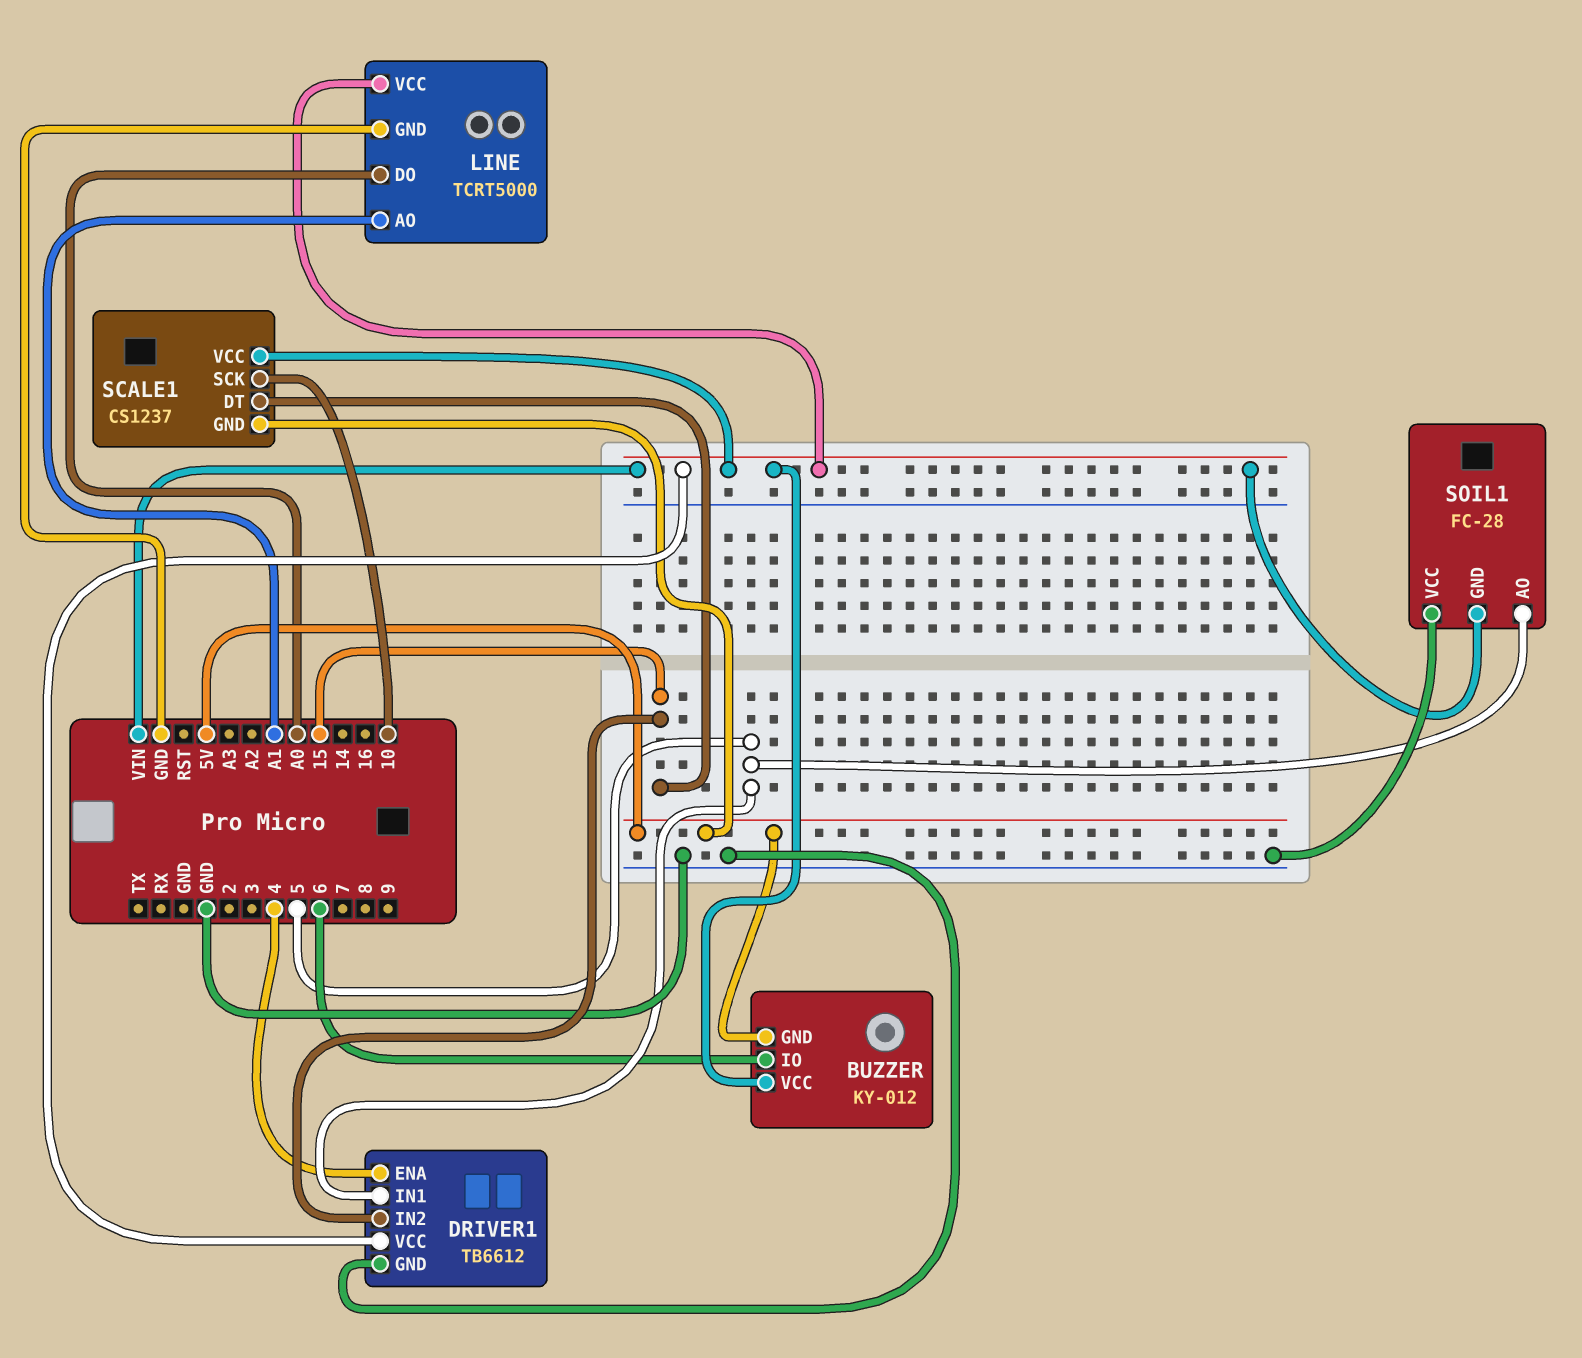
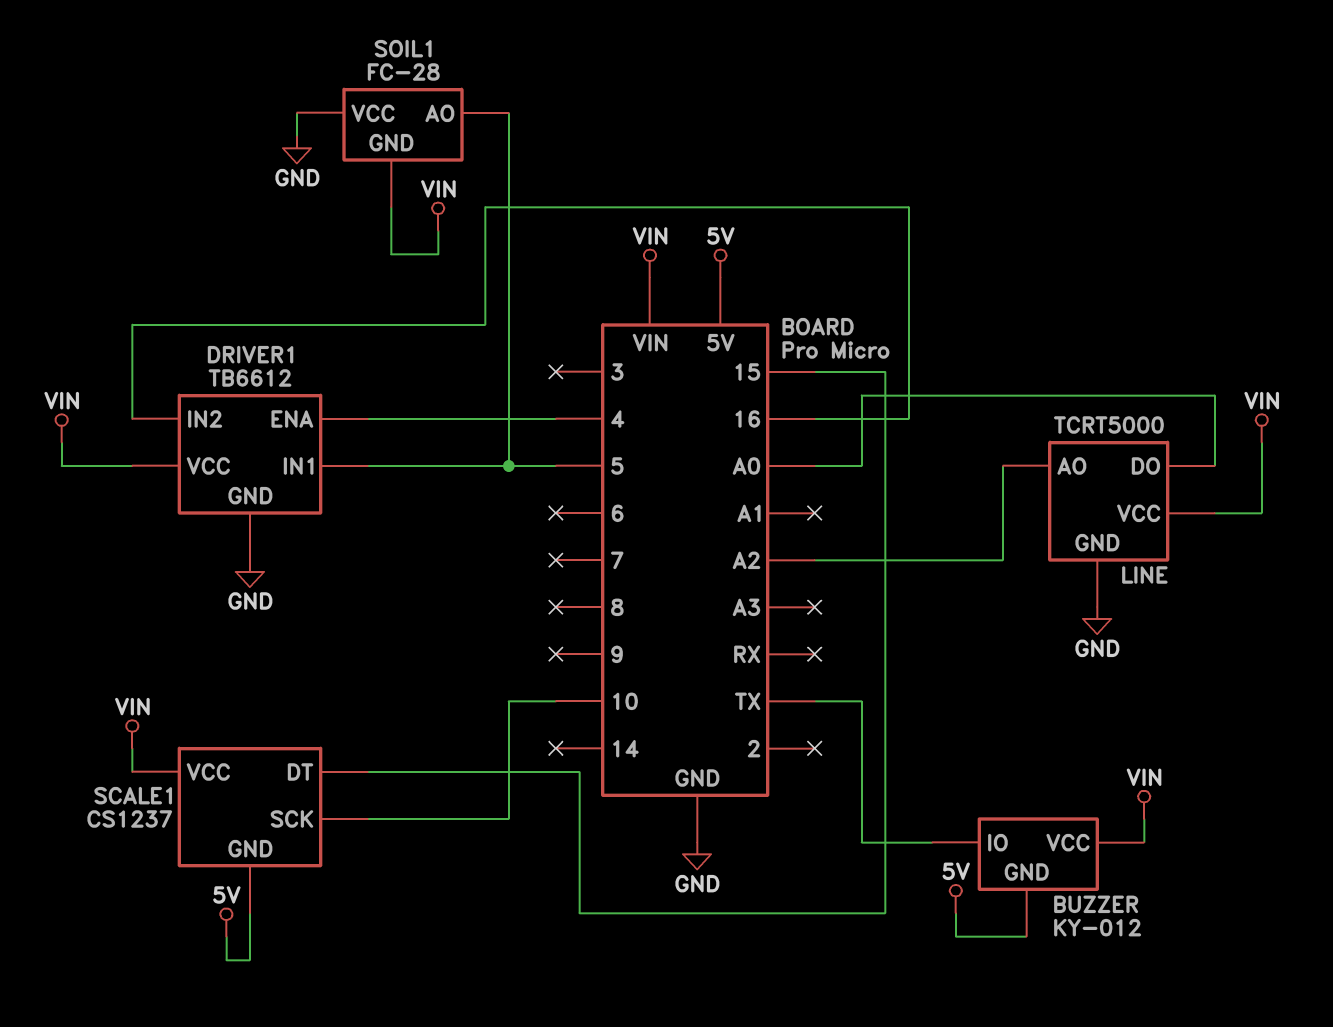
BUZZER pin IO: 6 -> TX
DRIVER1 pin IN2: 15 -> 16
LINE pin AO: A1 -> A2

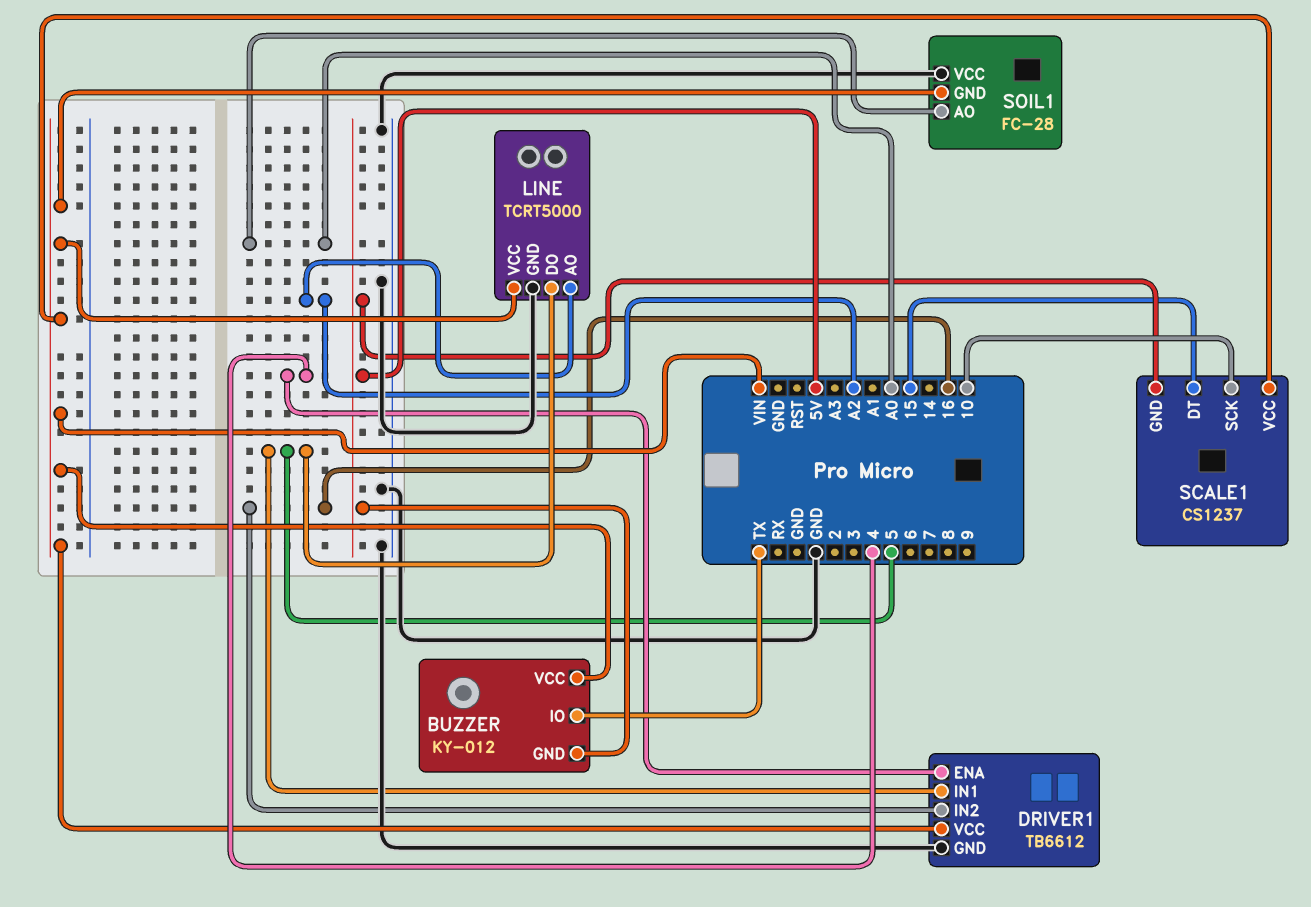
LINE pin DO: A0 -> 5
SOIL1 pin AO: 5 -> A0

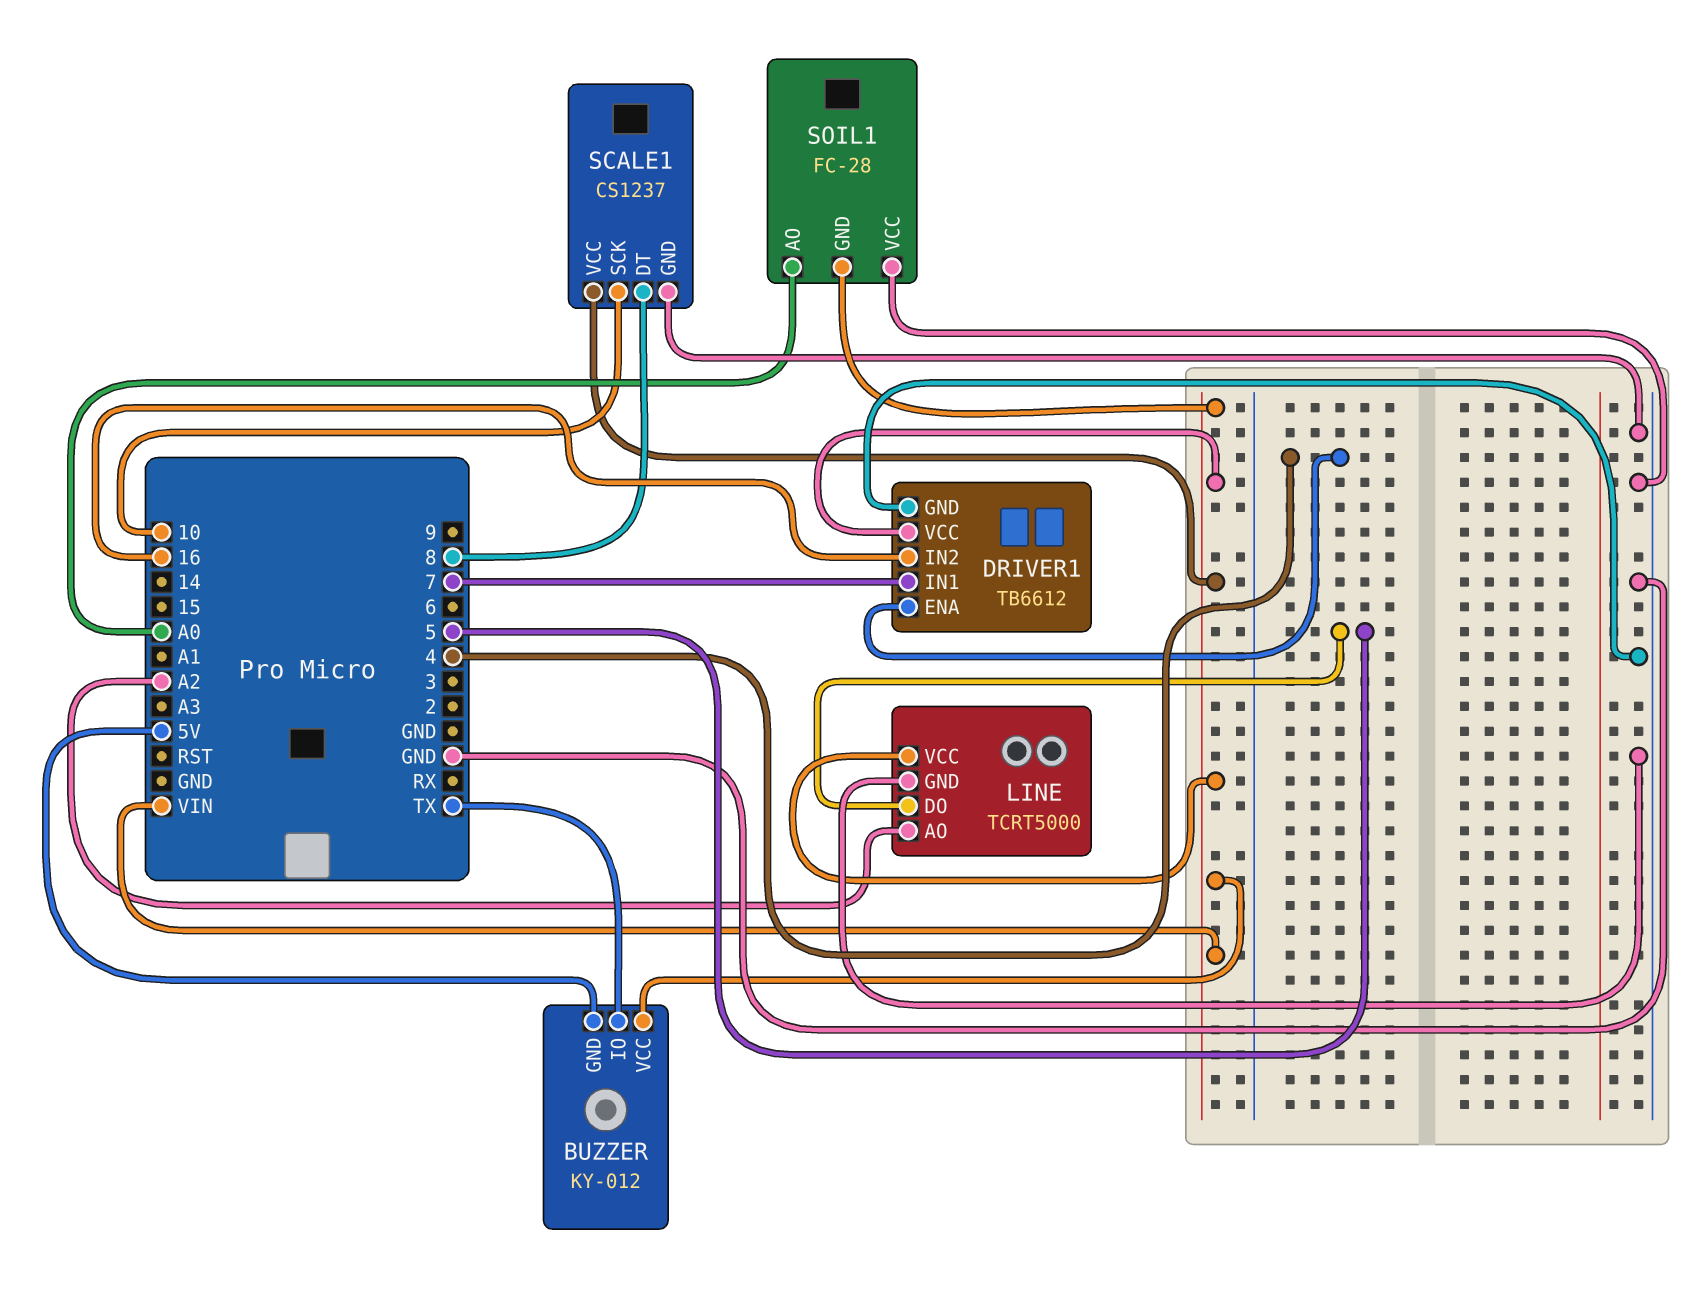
DRIVER1 pin IN1: 5 -> 7
SCALE1 pin DT: 15 -> 8
SCALE1 pin GND: 5V -> GND

